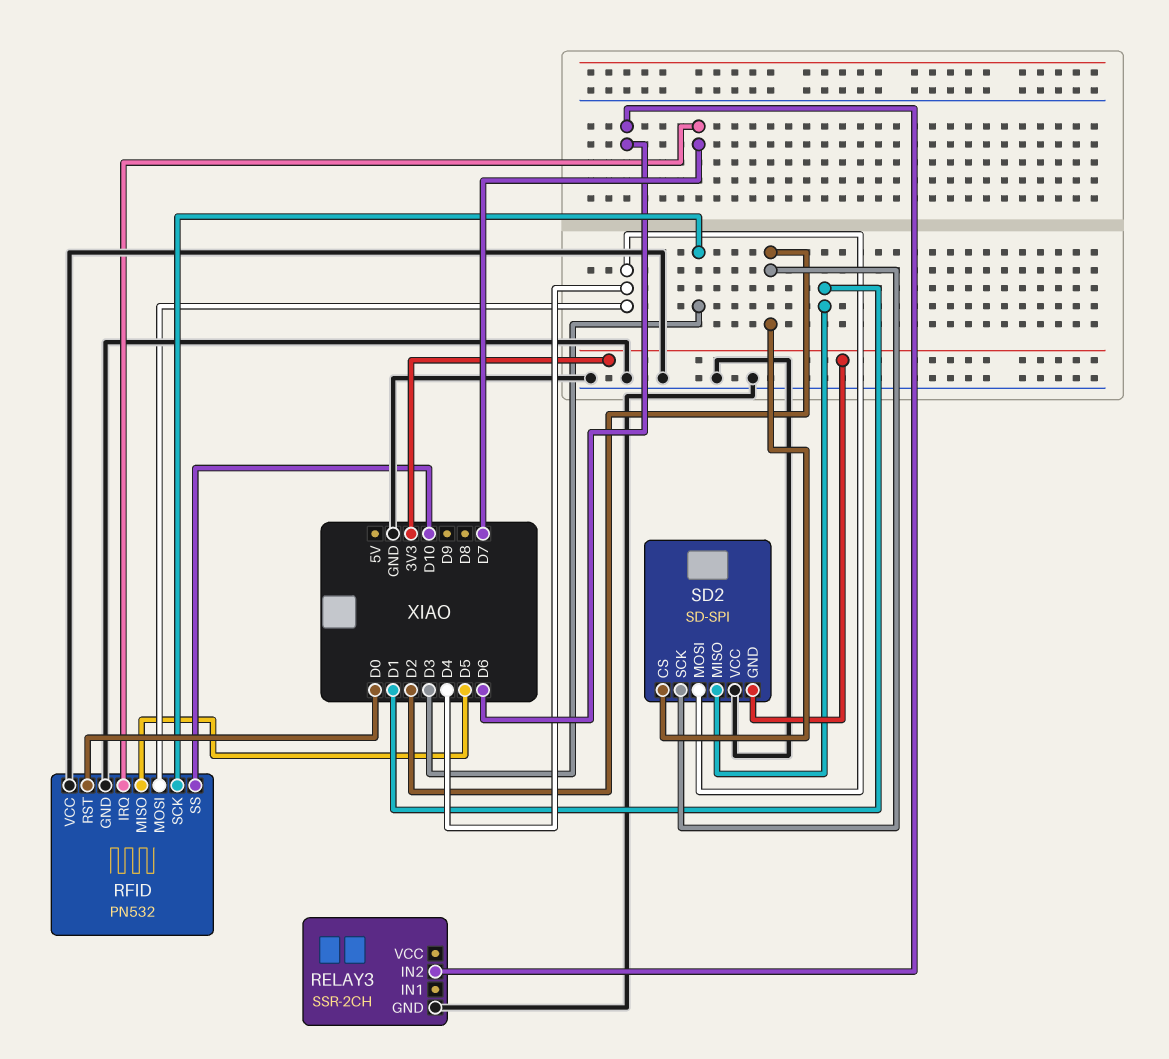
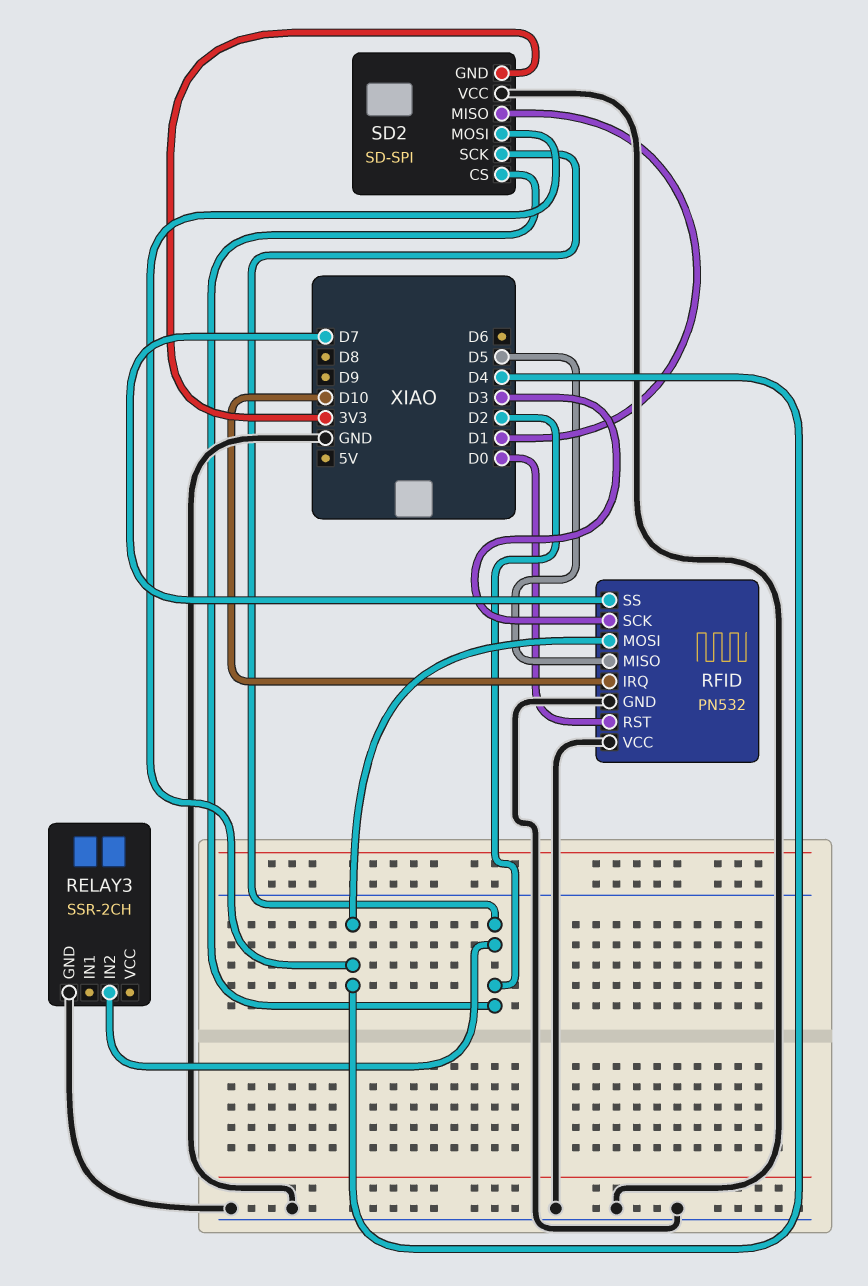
RELAY3 pin IN2: D6 -> D2
RFID pin IRQ: D7 -> D10
RFID pin SS: D10 -> D7

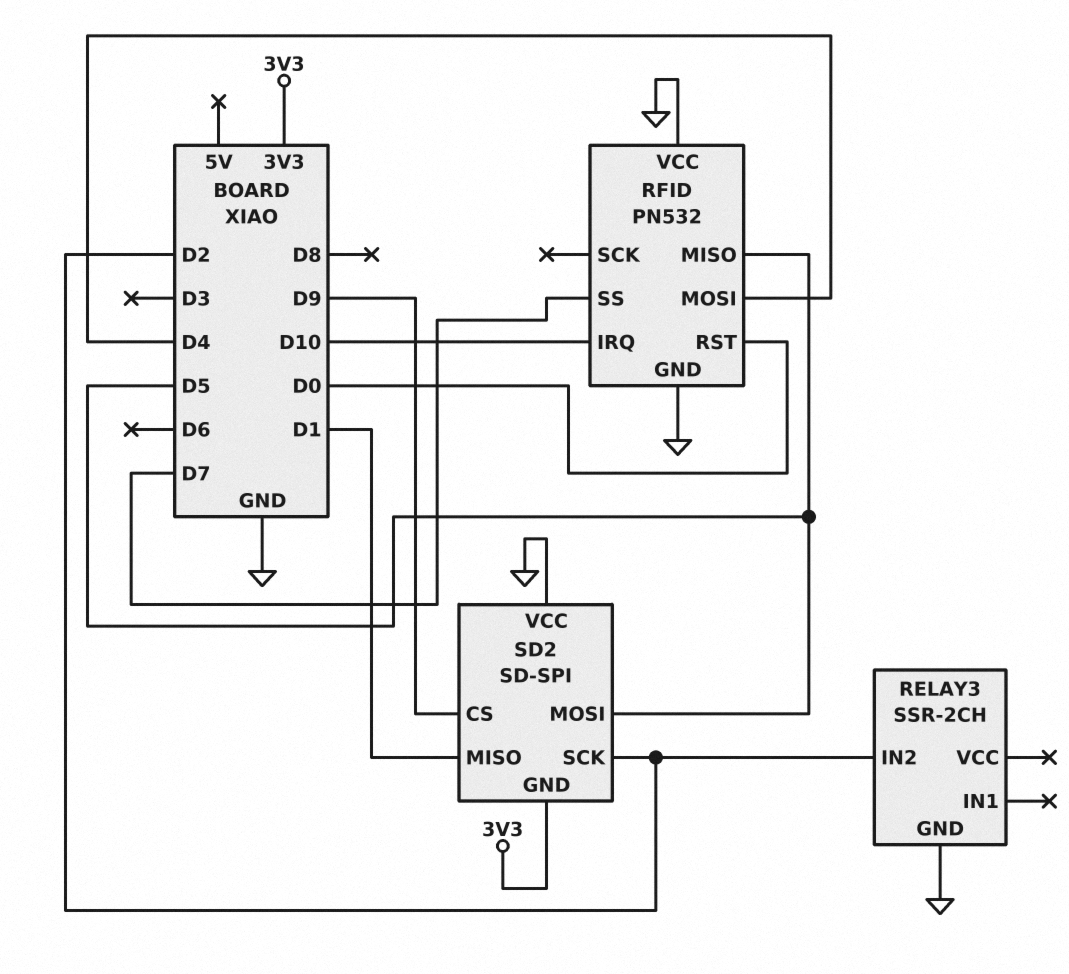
RFID pin SCK: D3 -> none
SD2 pin CS: D2 -> D9
SD2 pin MOSI: D4 -> D5

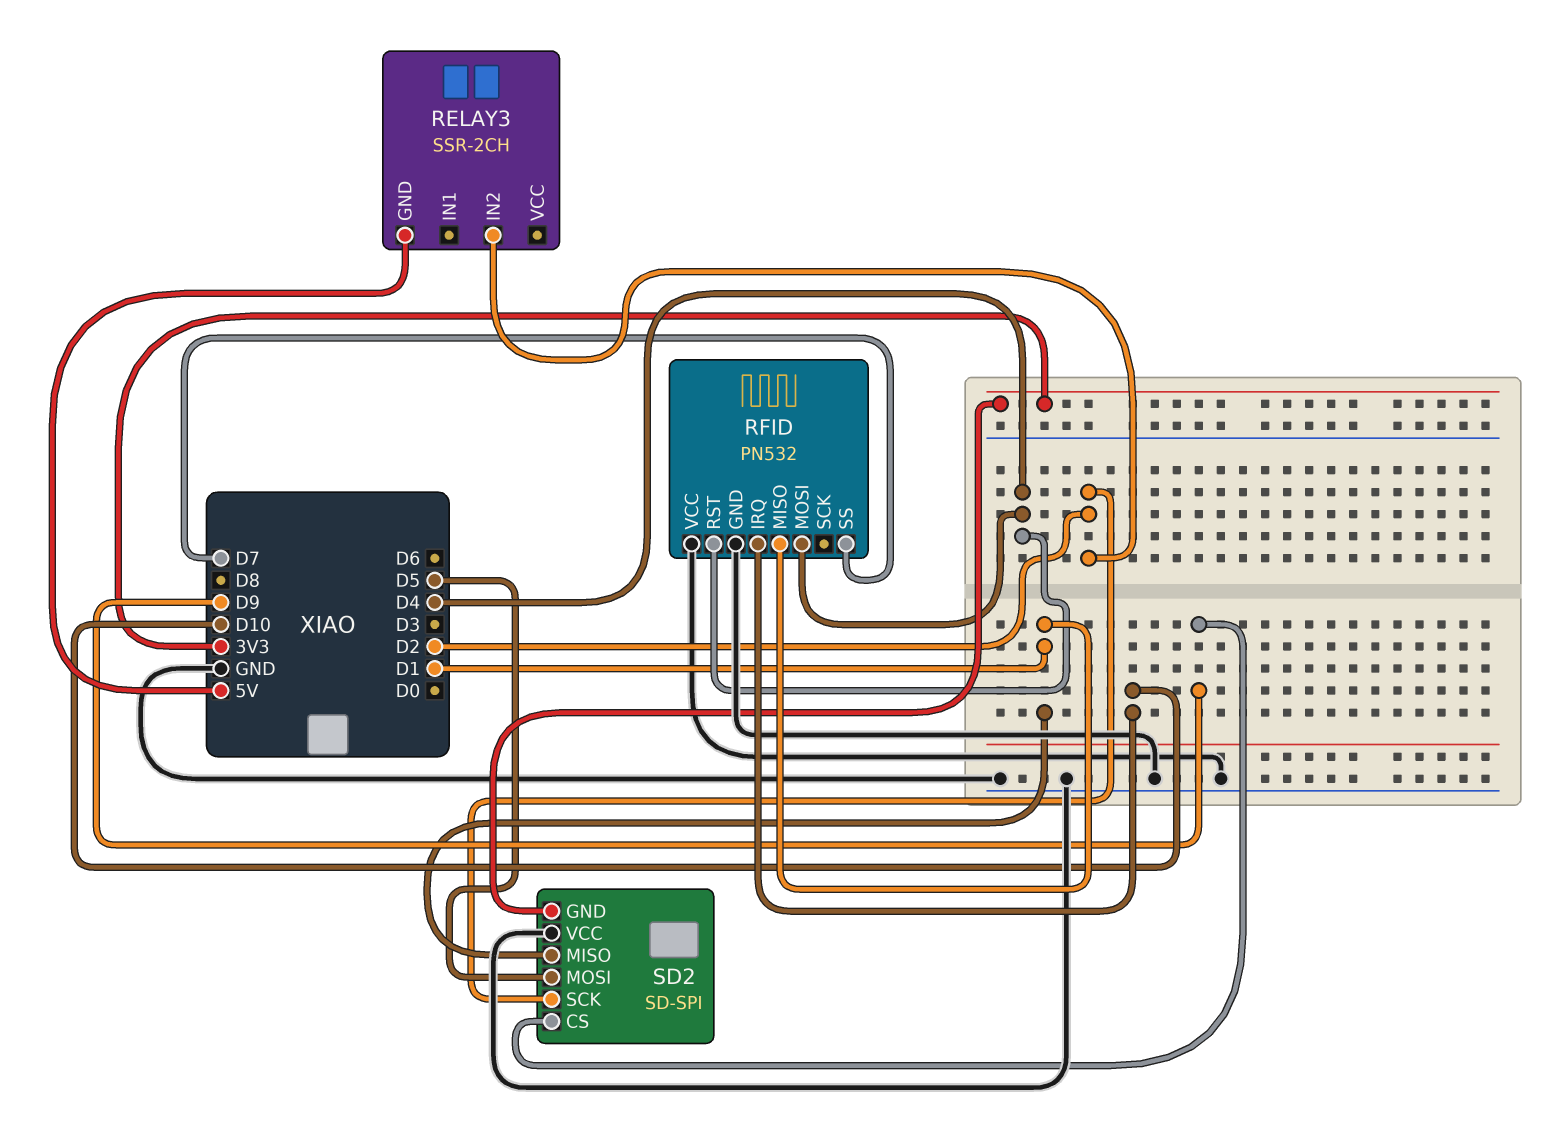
RELAY3 pin GND: GND -> 5V
RFID pin MISO: D5 -> D1
RFID pin RST: D0 -> D4

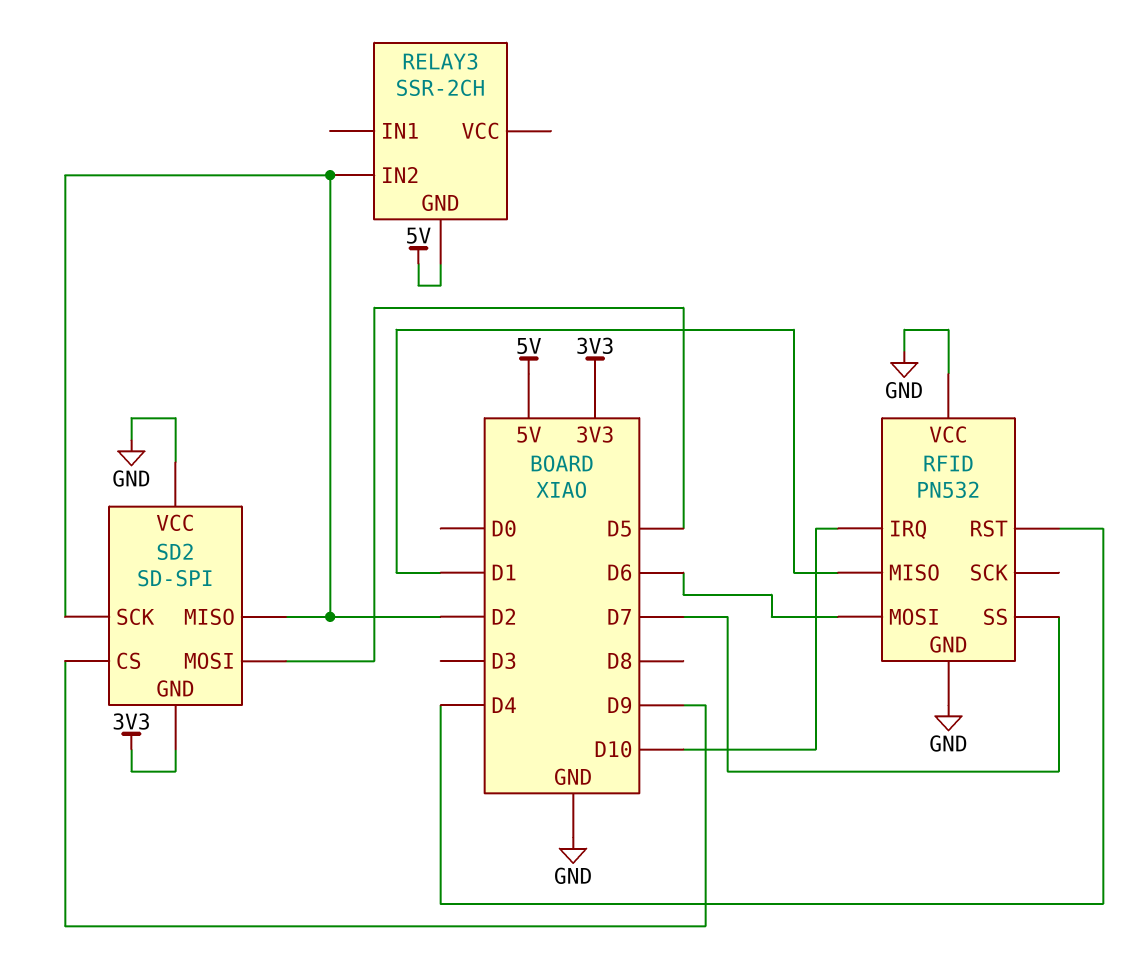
RFID pin MOSI: D4 -> D6
SD2 pin MISO: D1 -> D2

